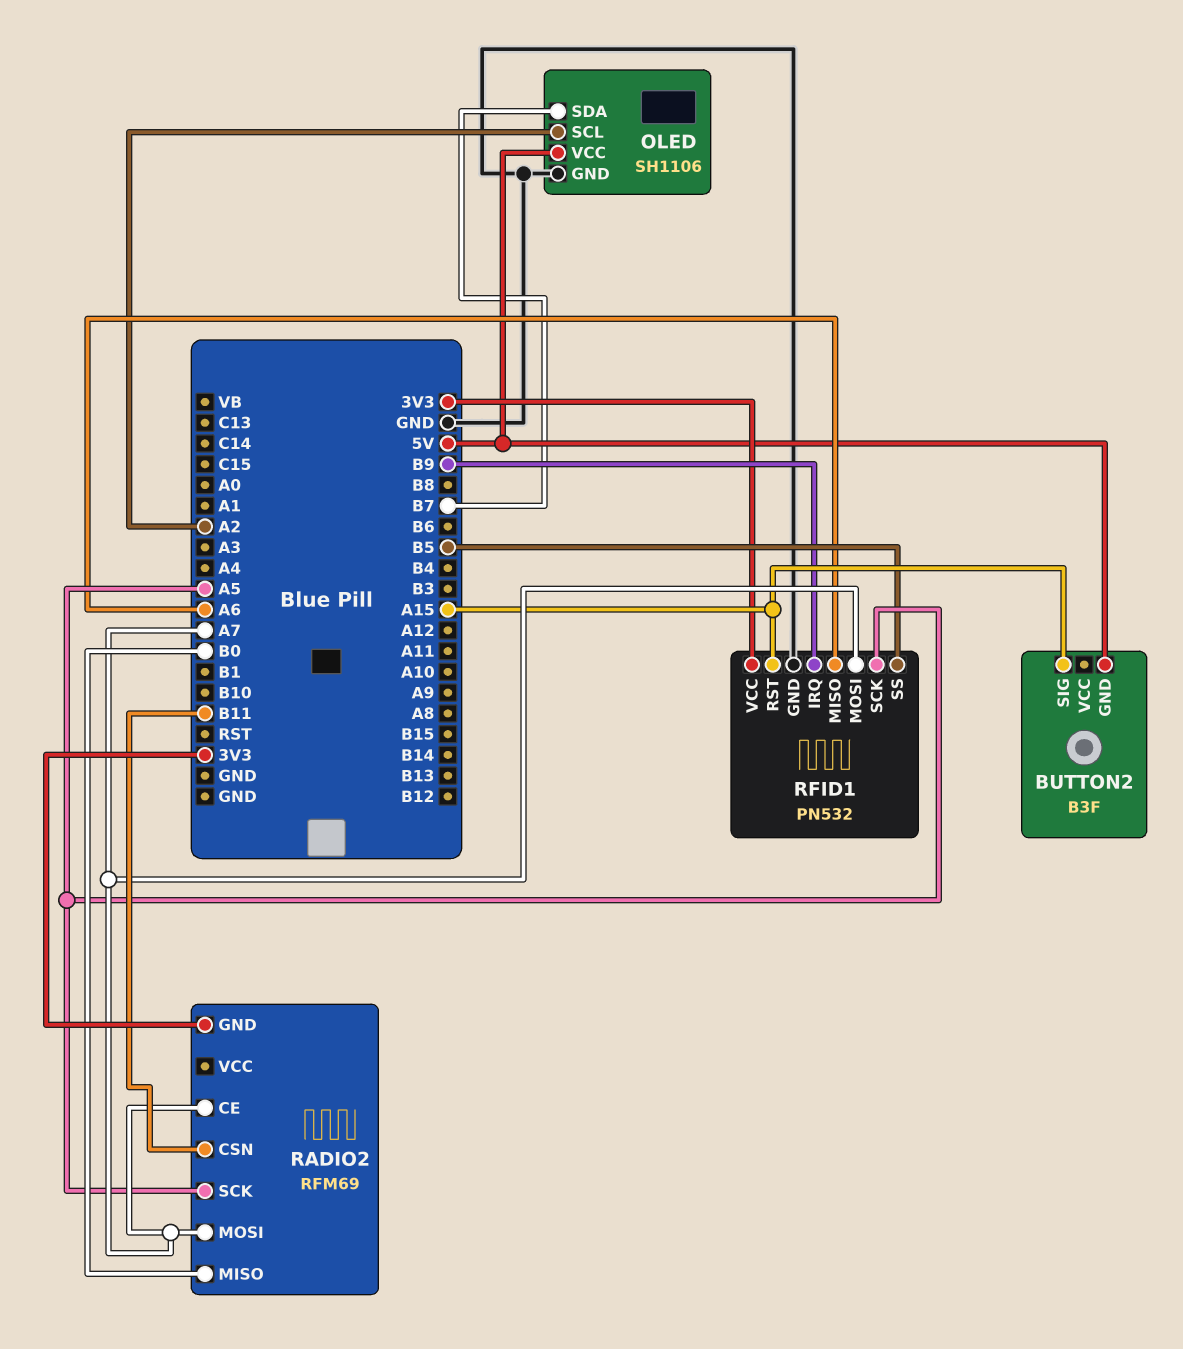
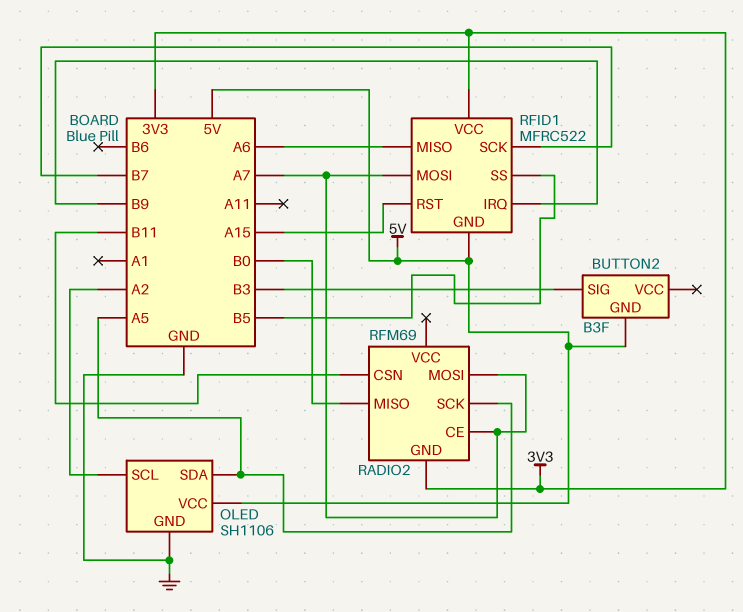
BUTTON2 pin SIG: A15 -> B3
OLED pin SDA: B7 -> A5
RFID1: PN532 -> MFRC522
RFID1 pin GND: GND -> 5V
RFID1 pin SCK: A5 -> B7

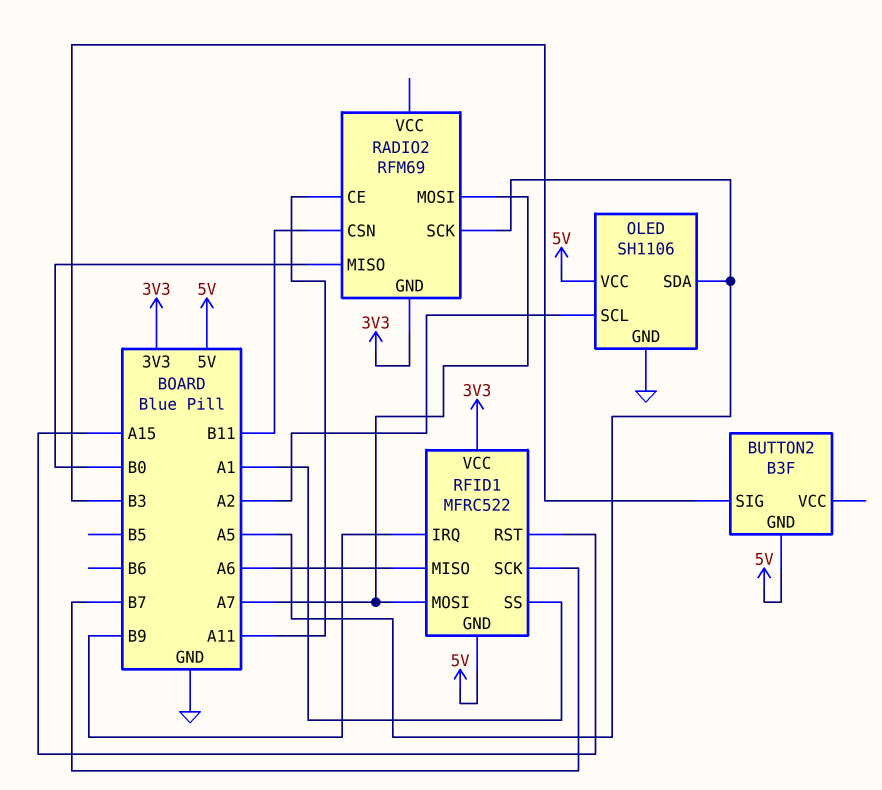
RADIO2 pin CE: A7 -> A11
RFID1 pin SS: B5 -> A1

